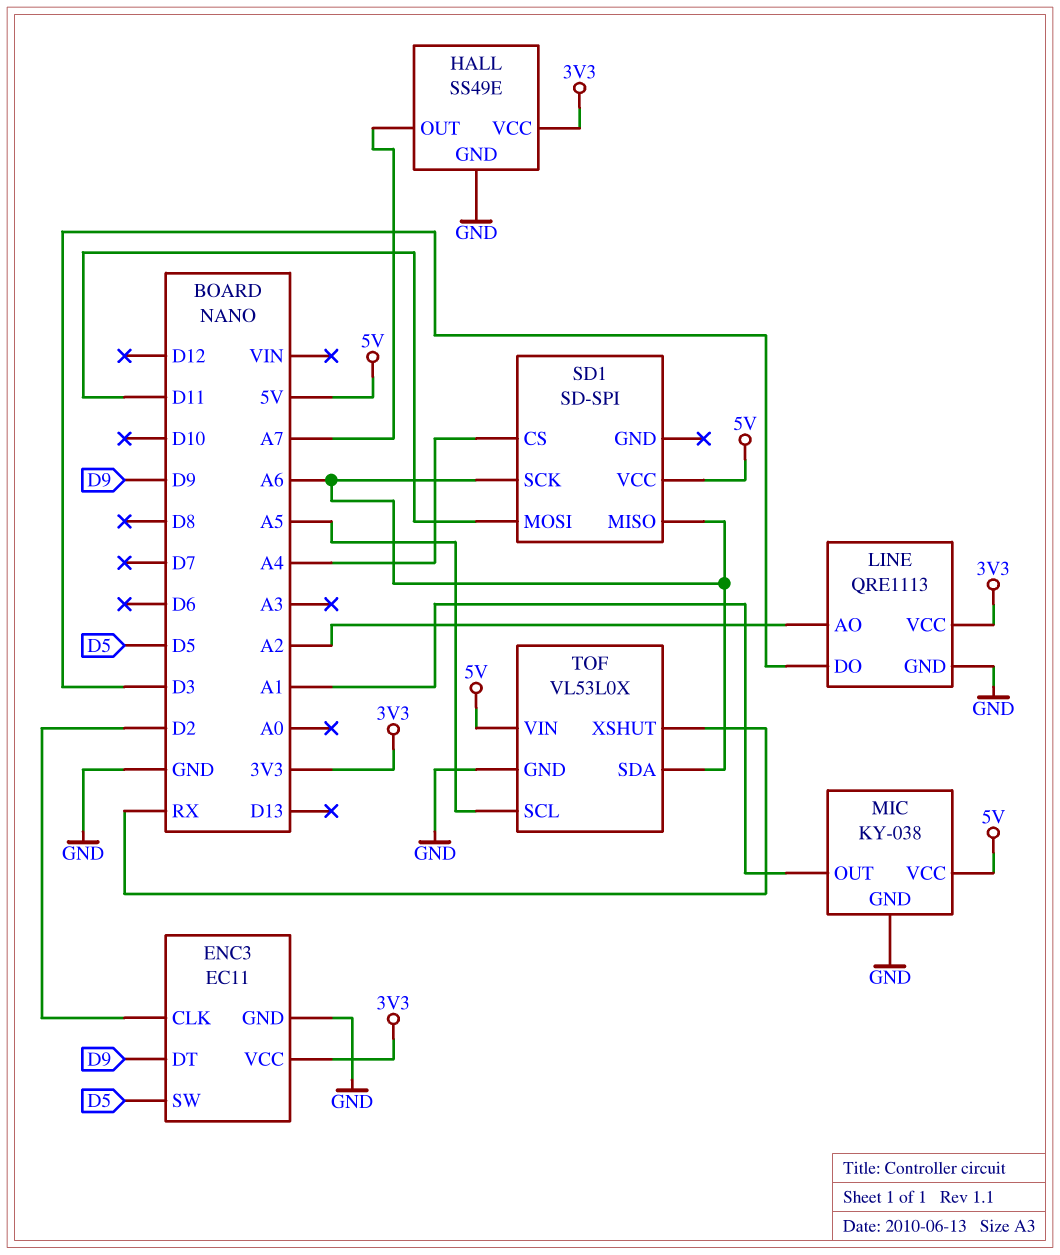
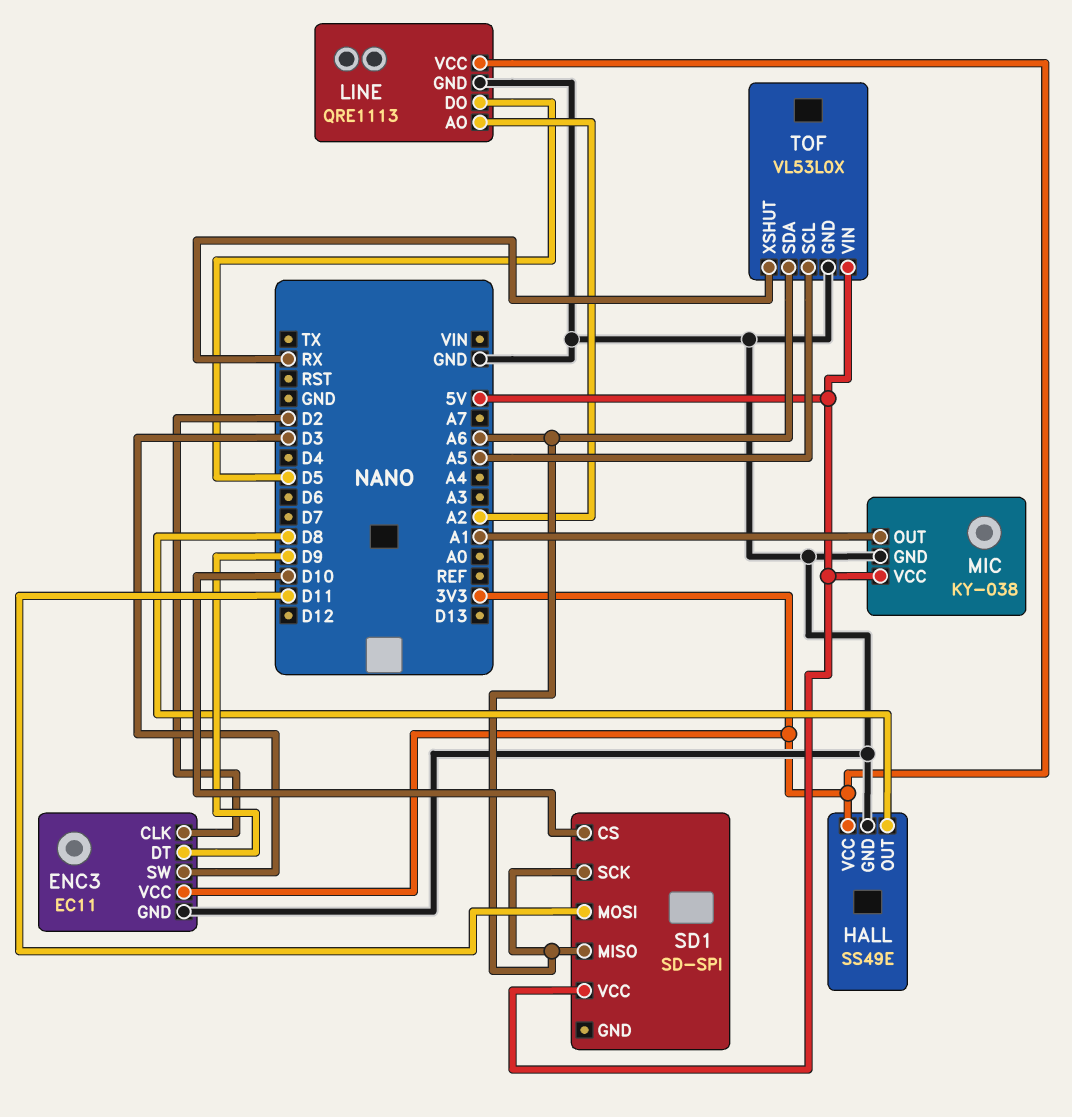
ENC3 pin SW: D5 -> D3
HALL pin OUT: A7 -> D8
LINE pin DO: D3 -> D5
SD1 pin CS: A4 -> D10

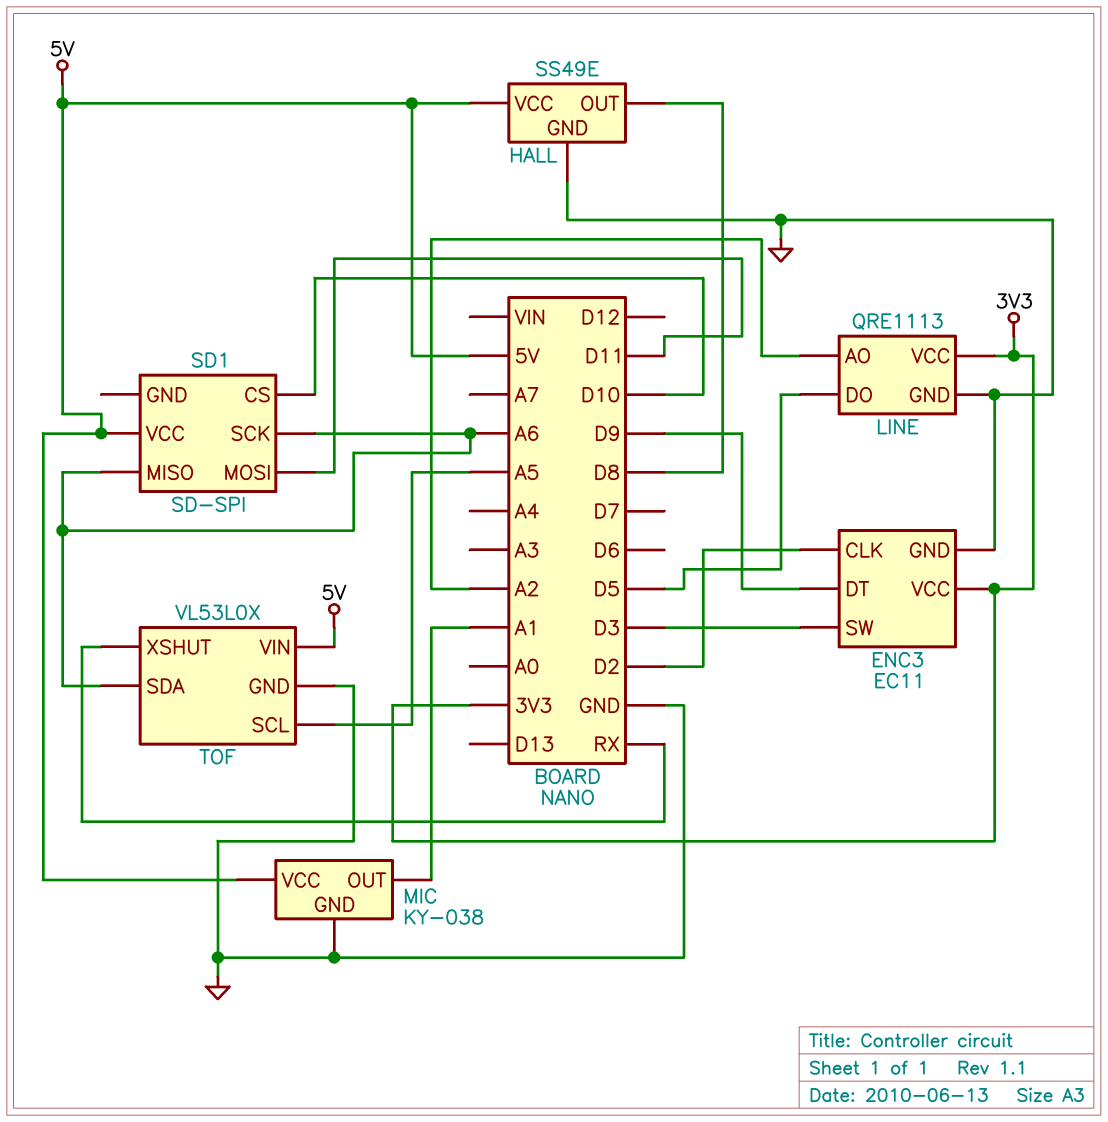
HALL pin VCC: 3V3 -> 5V

